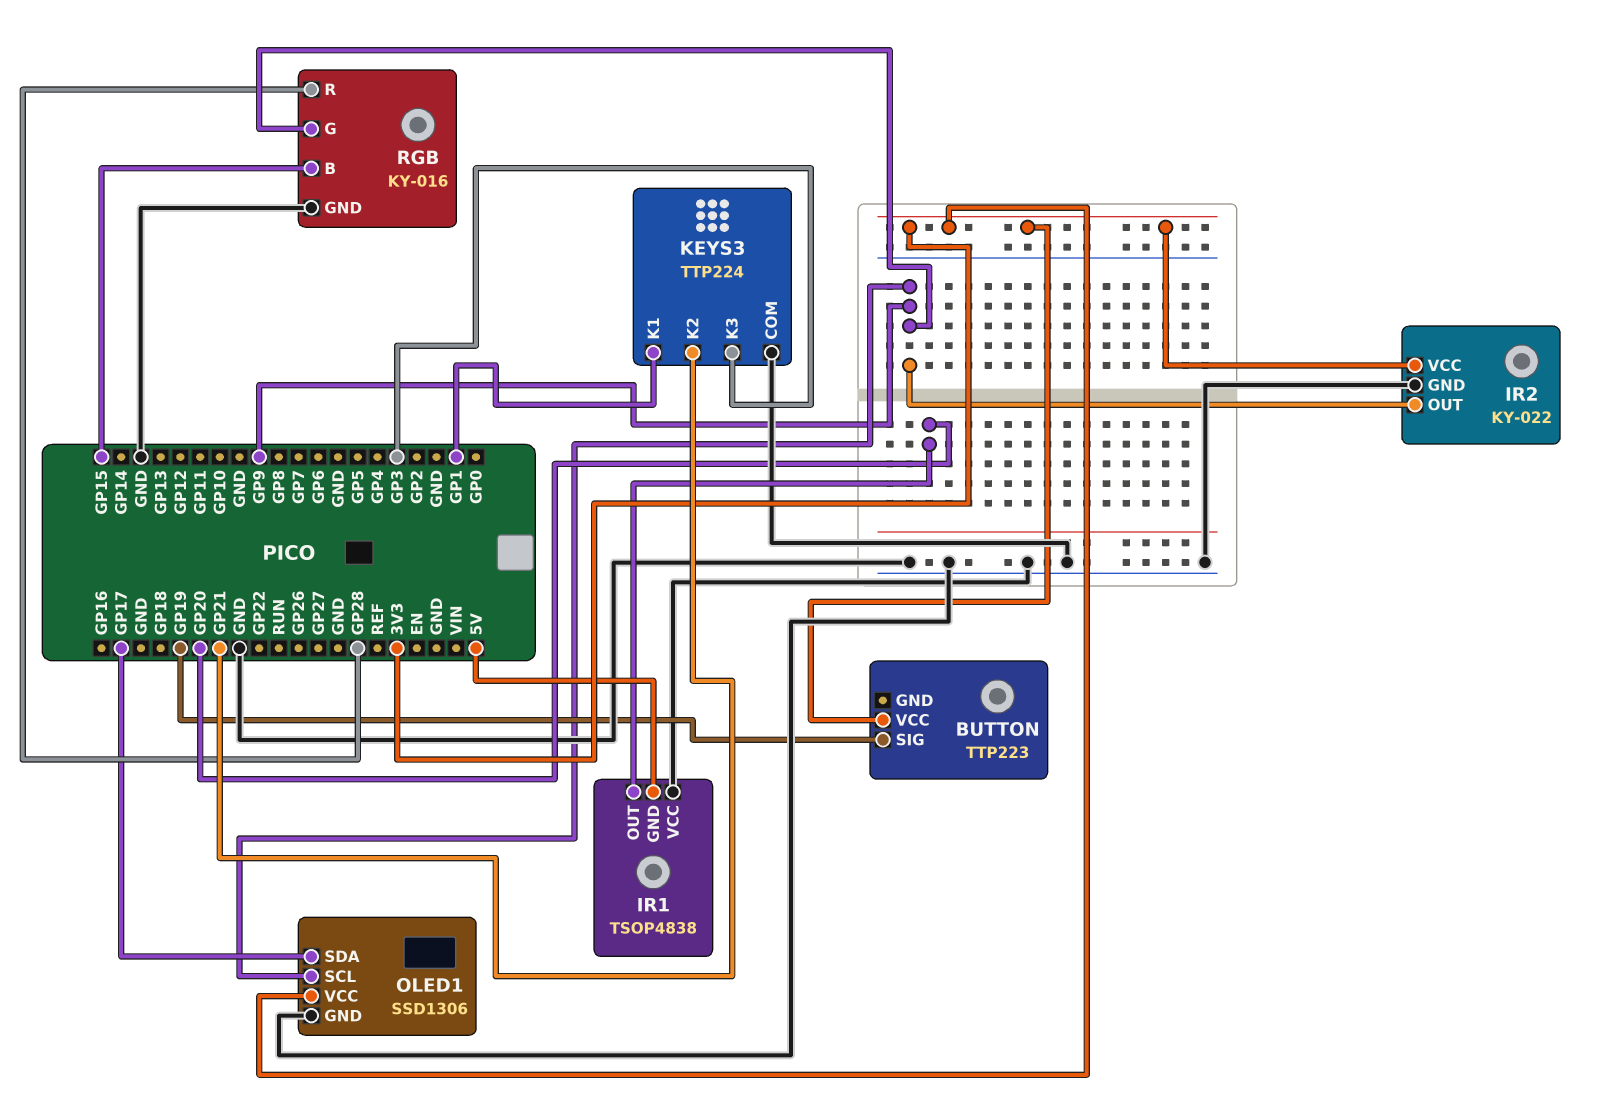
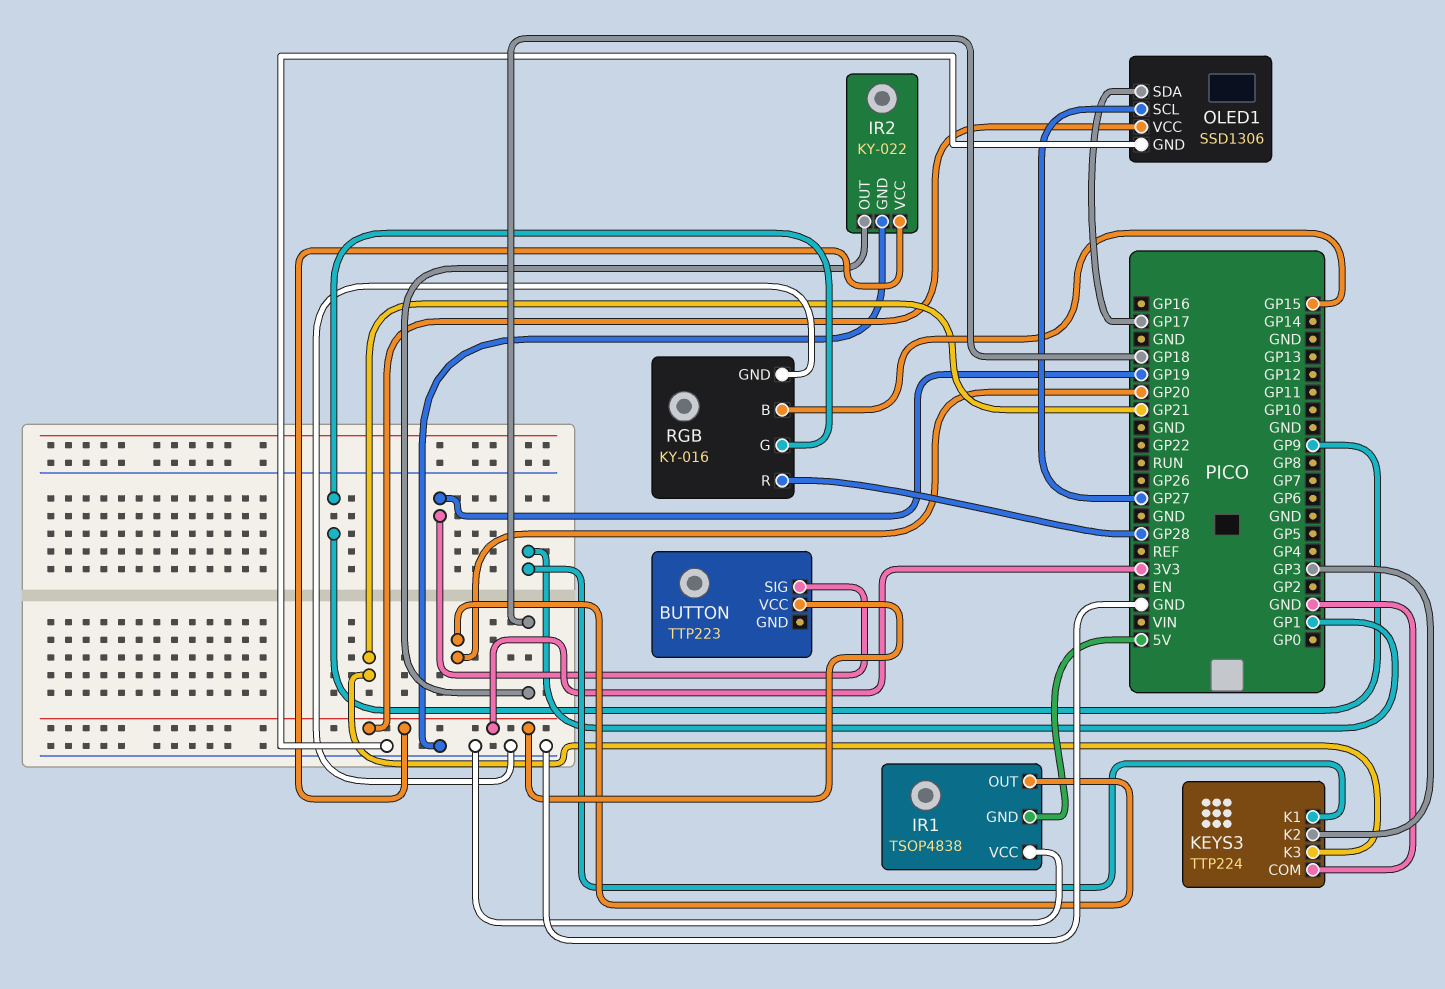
IR2 pin OUT: GP9 -> GP18
KEYS3 pin K2: GP21 -> GP3
KEYS3 pin K3: GP3 -> GP21
OLED1 pin SCL: GP9 -> GP27

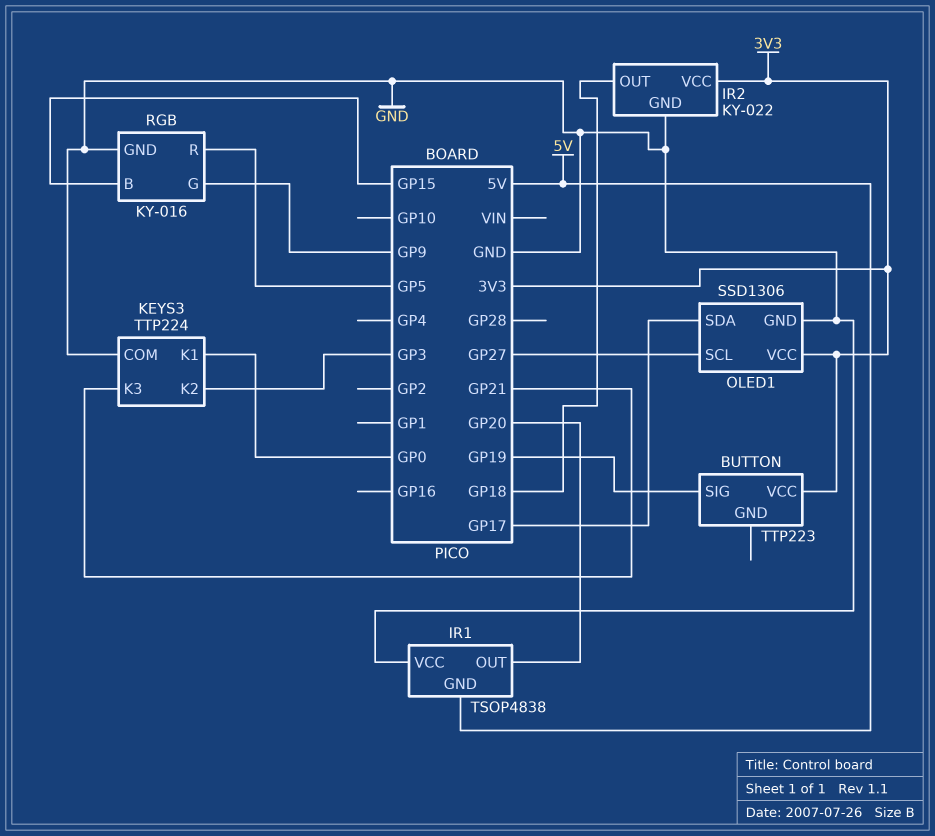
KEYS3 pin K1: GP1 -> GP0
RGB pin R: GP28 -> GP5

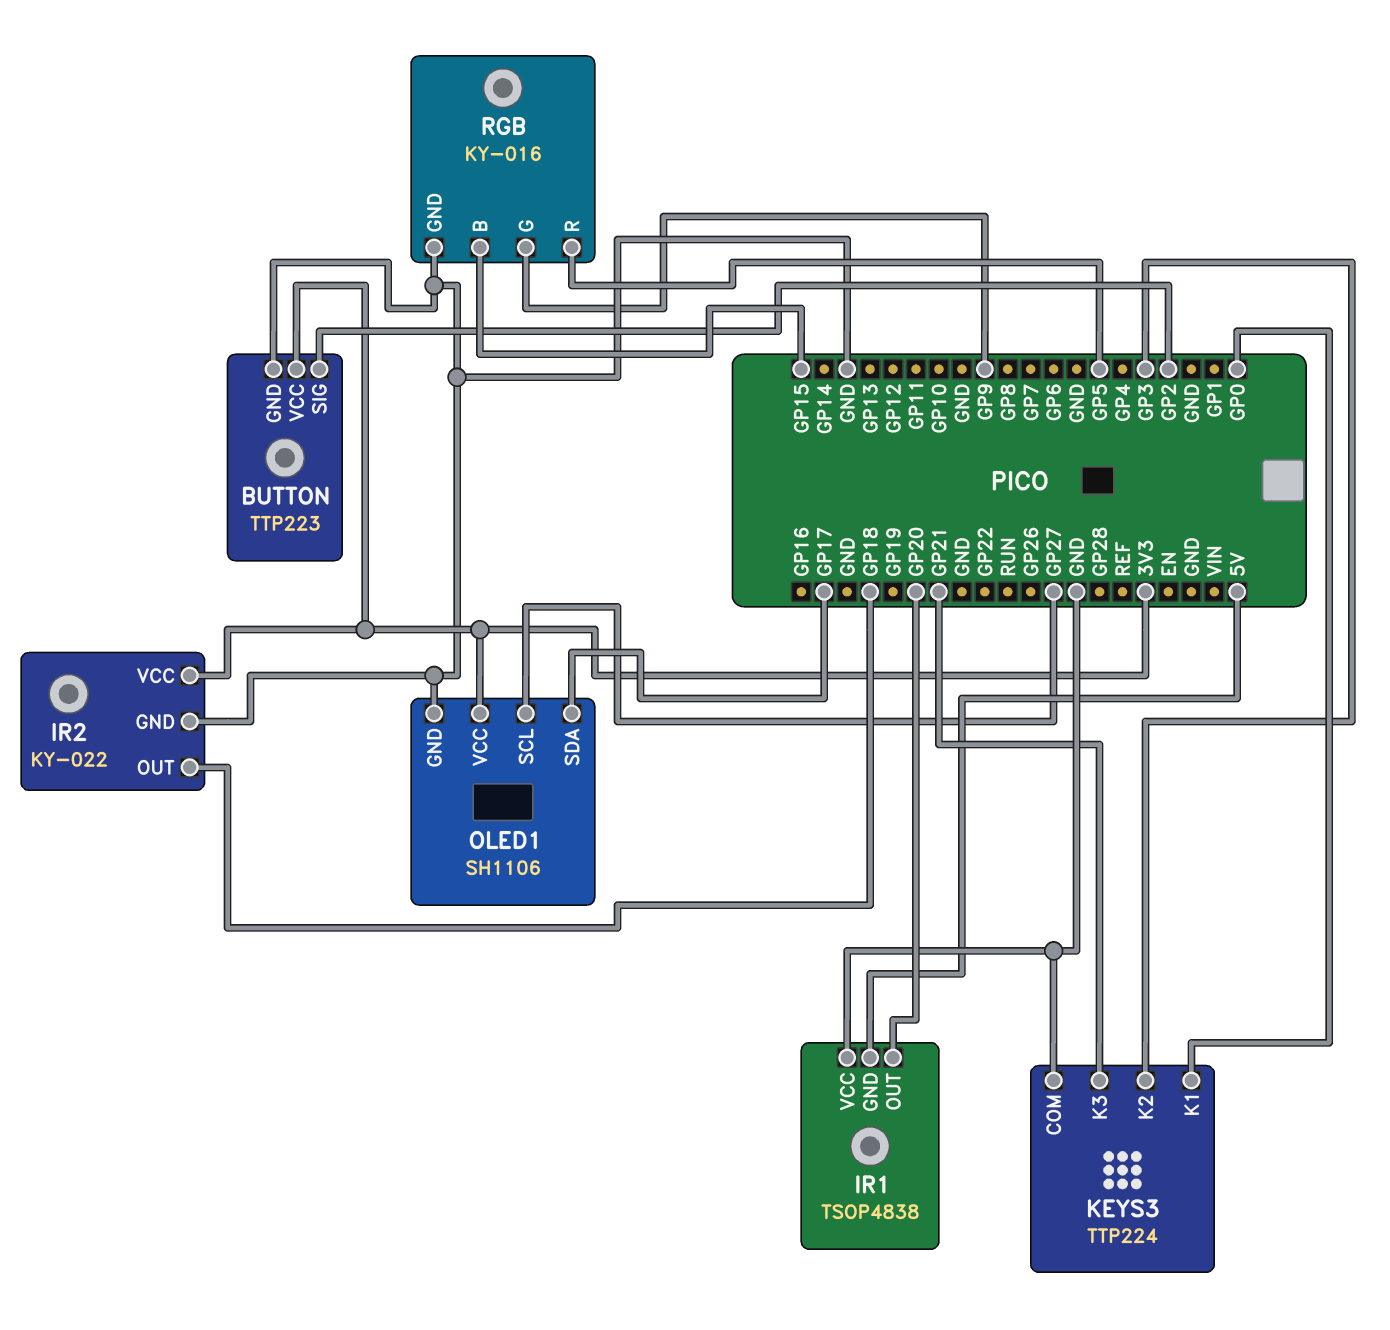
BUTTON pin GND: none -> GND
BUTTON pin SIG: GP19 -> GP2
OLED1: SSD1306 -> SH1106

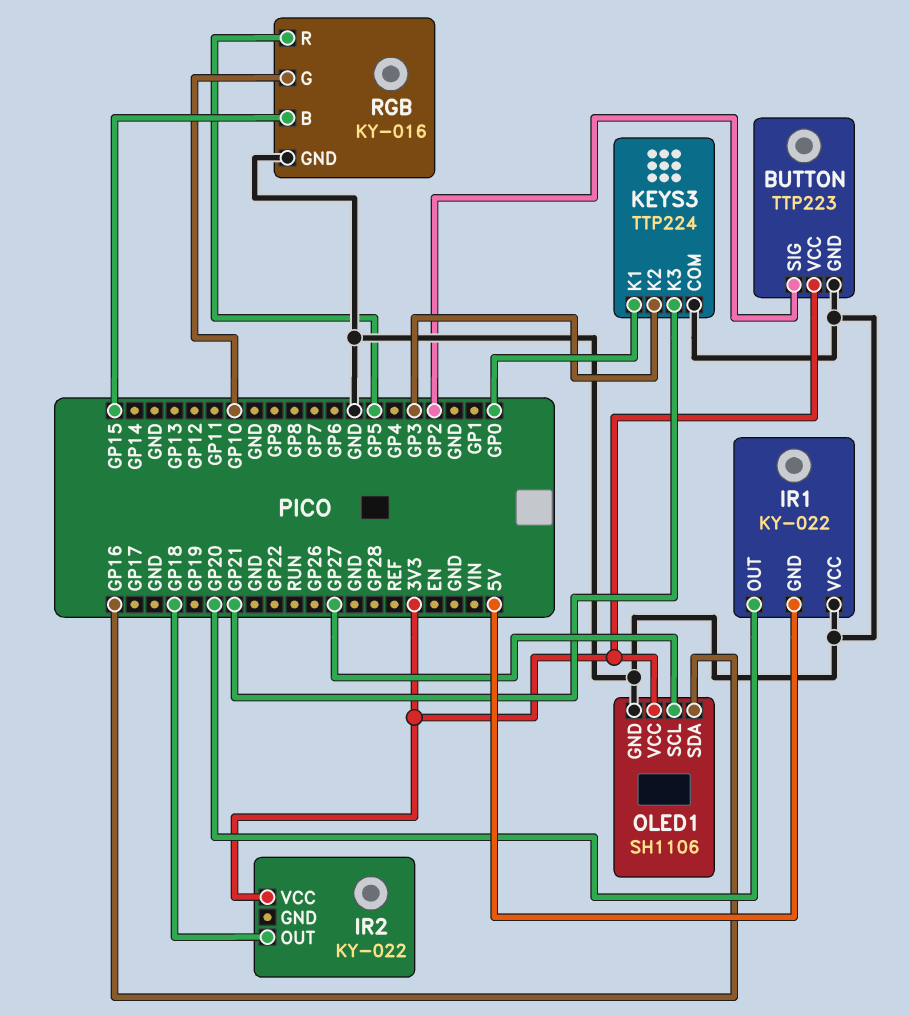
IR1: TSOP4838 -> KY-022
IR2 pin GND: GND -> none
OLED1 pin SDA: GP17 -> GP16
RGB pin G: GP9 -> GP10

